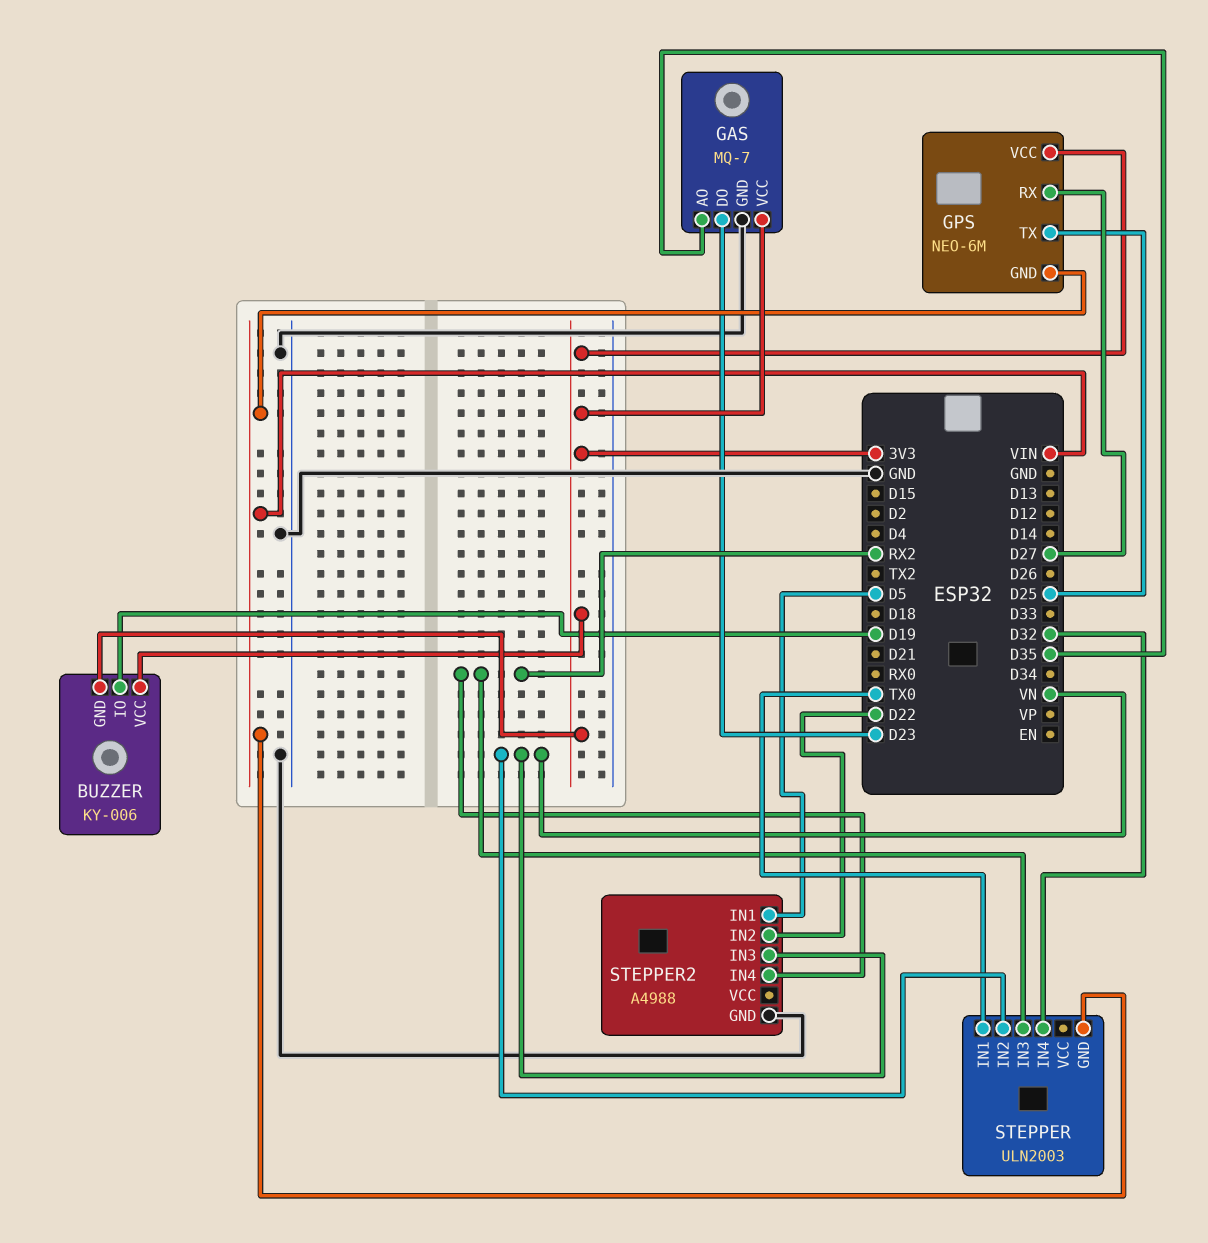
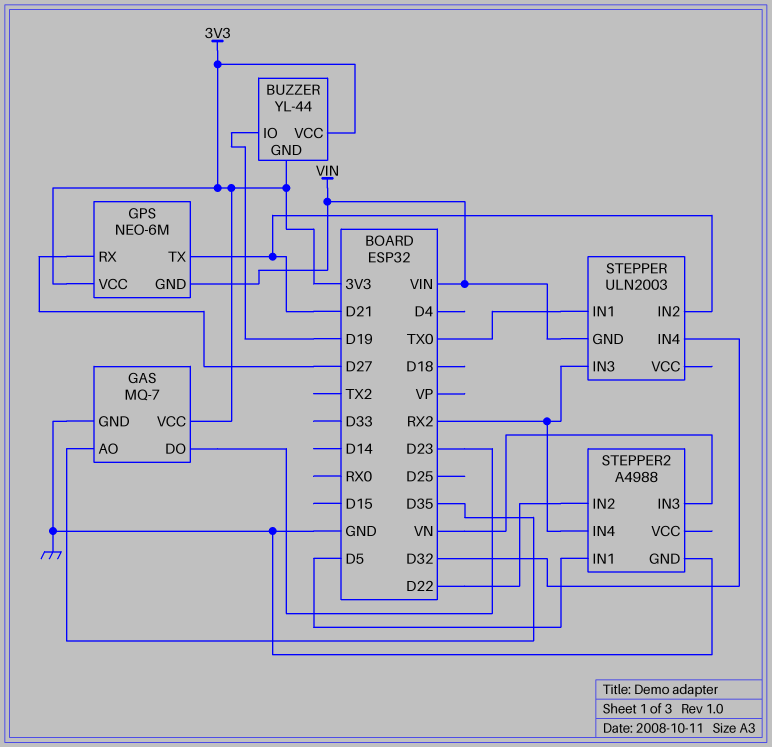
BUZZER: KY-006 -> YL-44
GPS pin TX: D25 -> D21
STEPPER pin IN2: VN -> D21

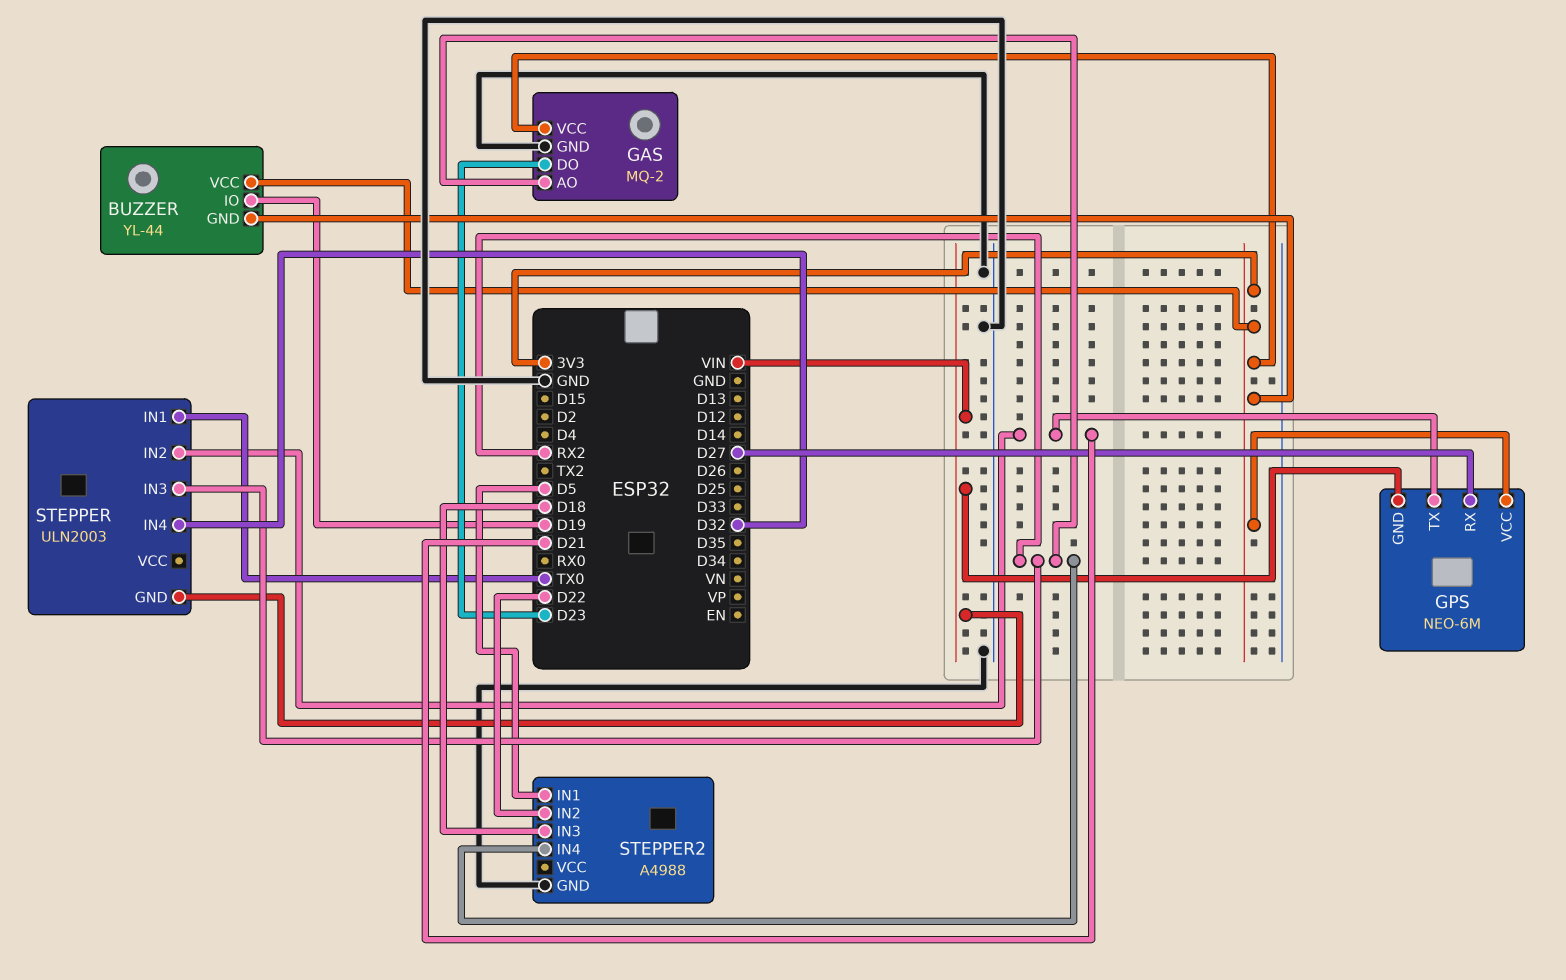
GAS: MQ-7 -> MQ-2
GAS pin AO: D35 -> RX2
STEPPER2 pin IN3: VN -> D18

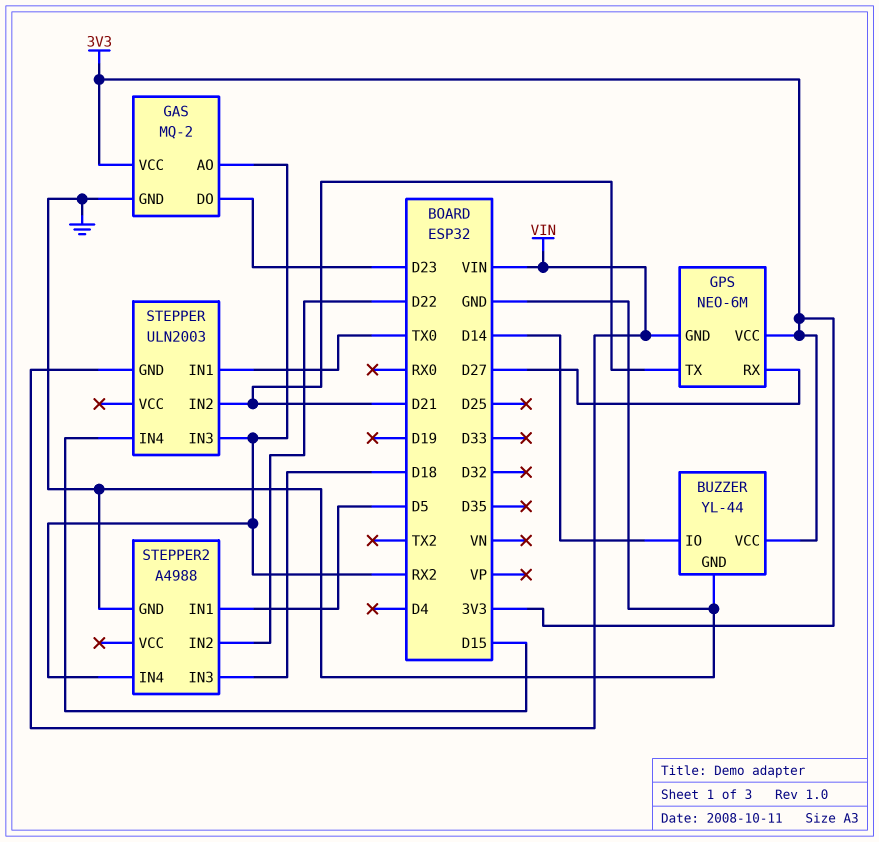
BUZZER pin GND: 3V3 -> GND
BUZZER pin IO: D19 -> D14
STEPPER pin IN4: D32 -> D15

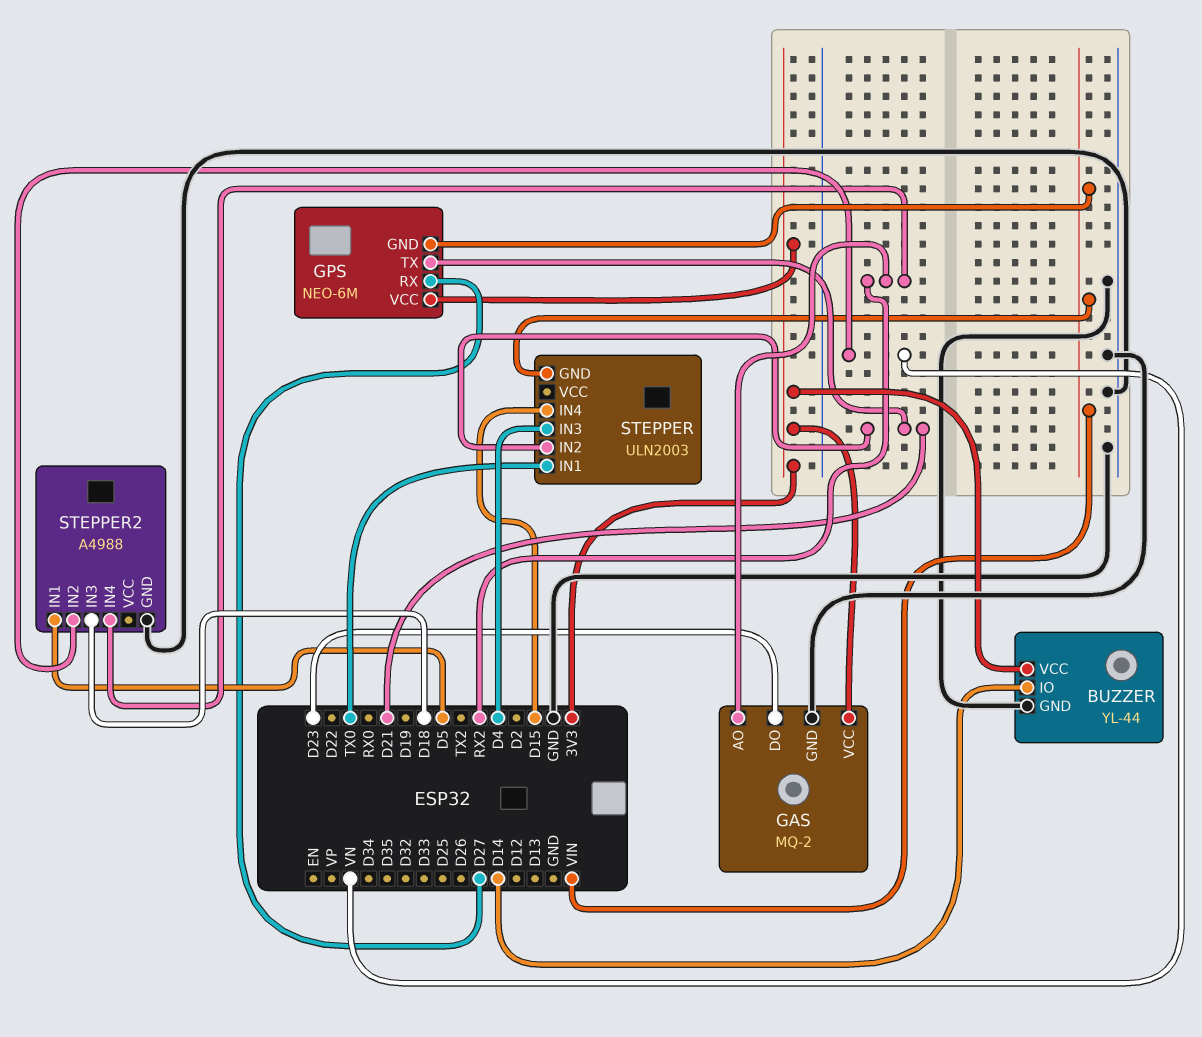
STEPPER pin IN3: RX2 -> D4
STEPPER2 pin IN2: D22 -> VN

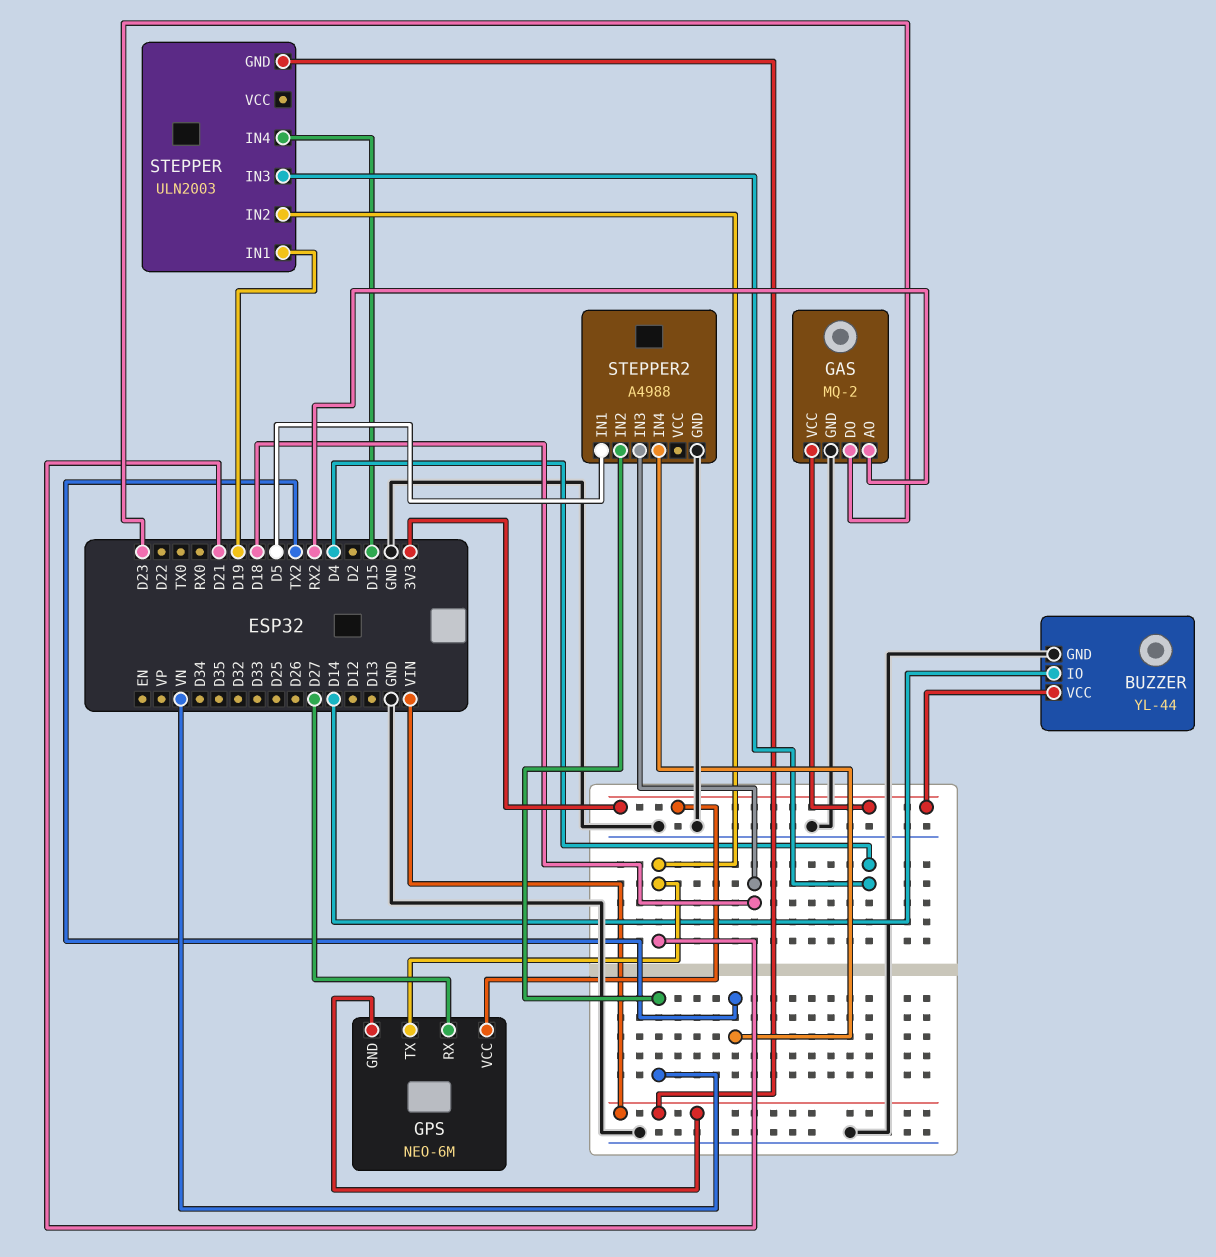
STEPPER pin IN1: TX0 -> D19
STEPPER2 pin IN4: RX2 -> TX2

